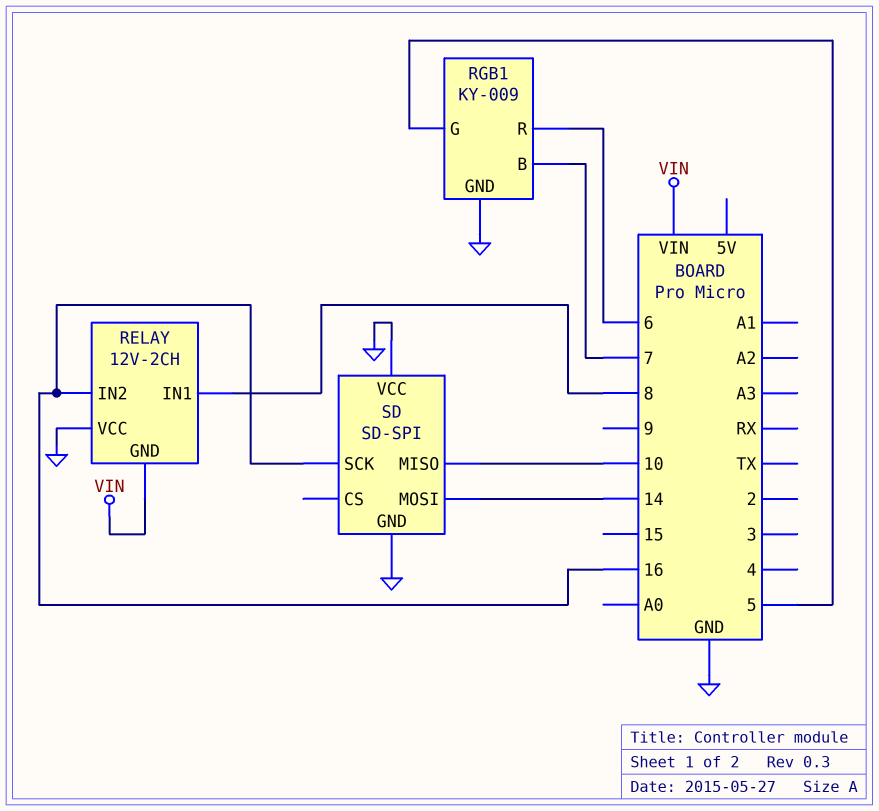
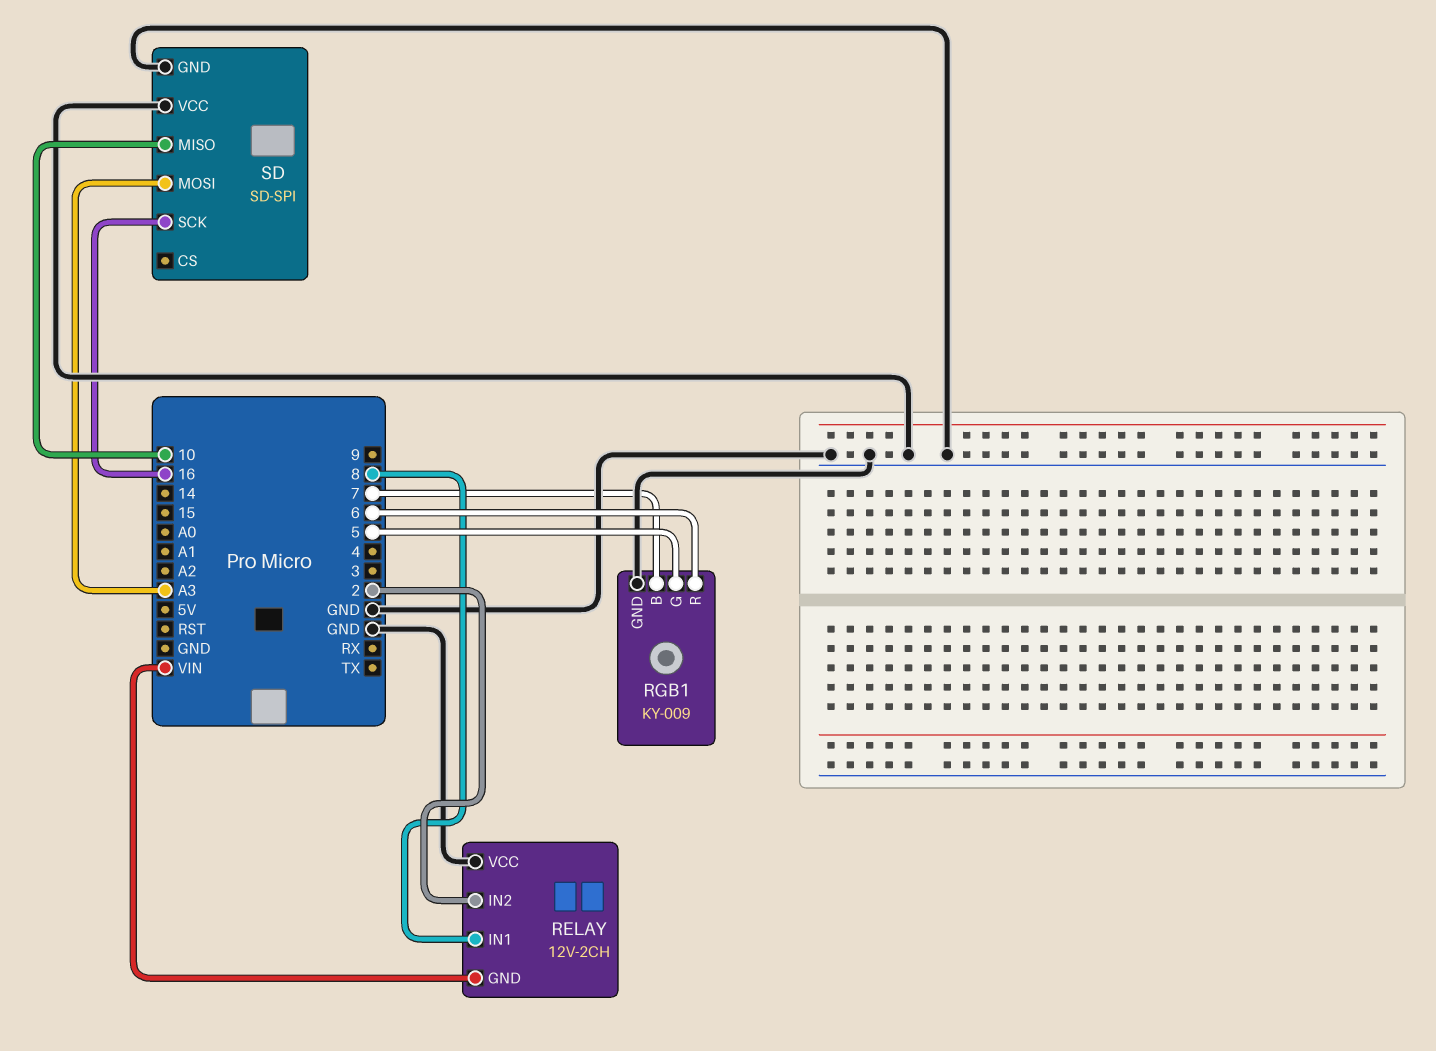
RELAY pin IN2: 16 -> 2
SD pin MOSI: 14 -> A3

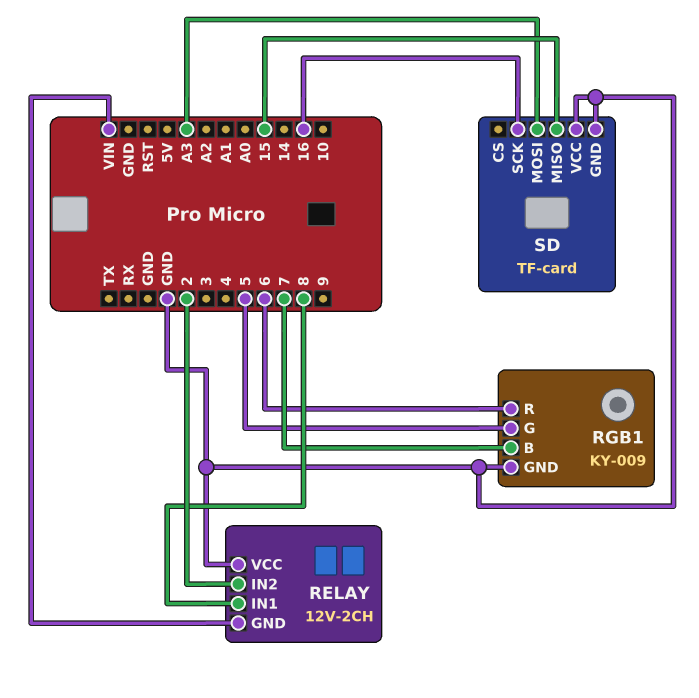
SD: SD-SPI -> TF-card
SD pin MISO: 10 -> 15

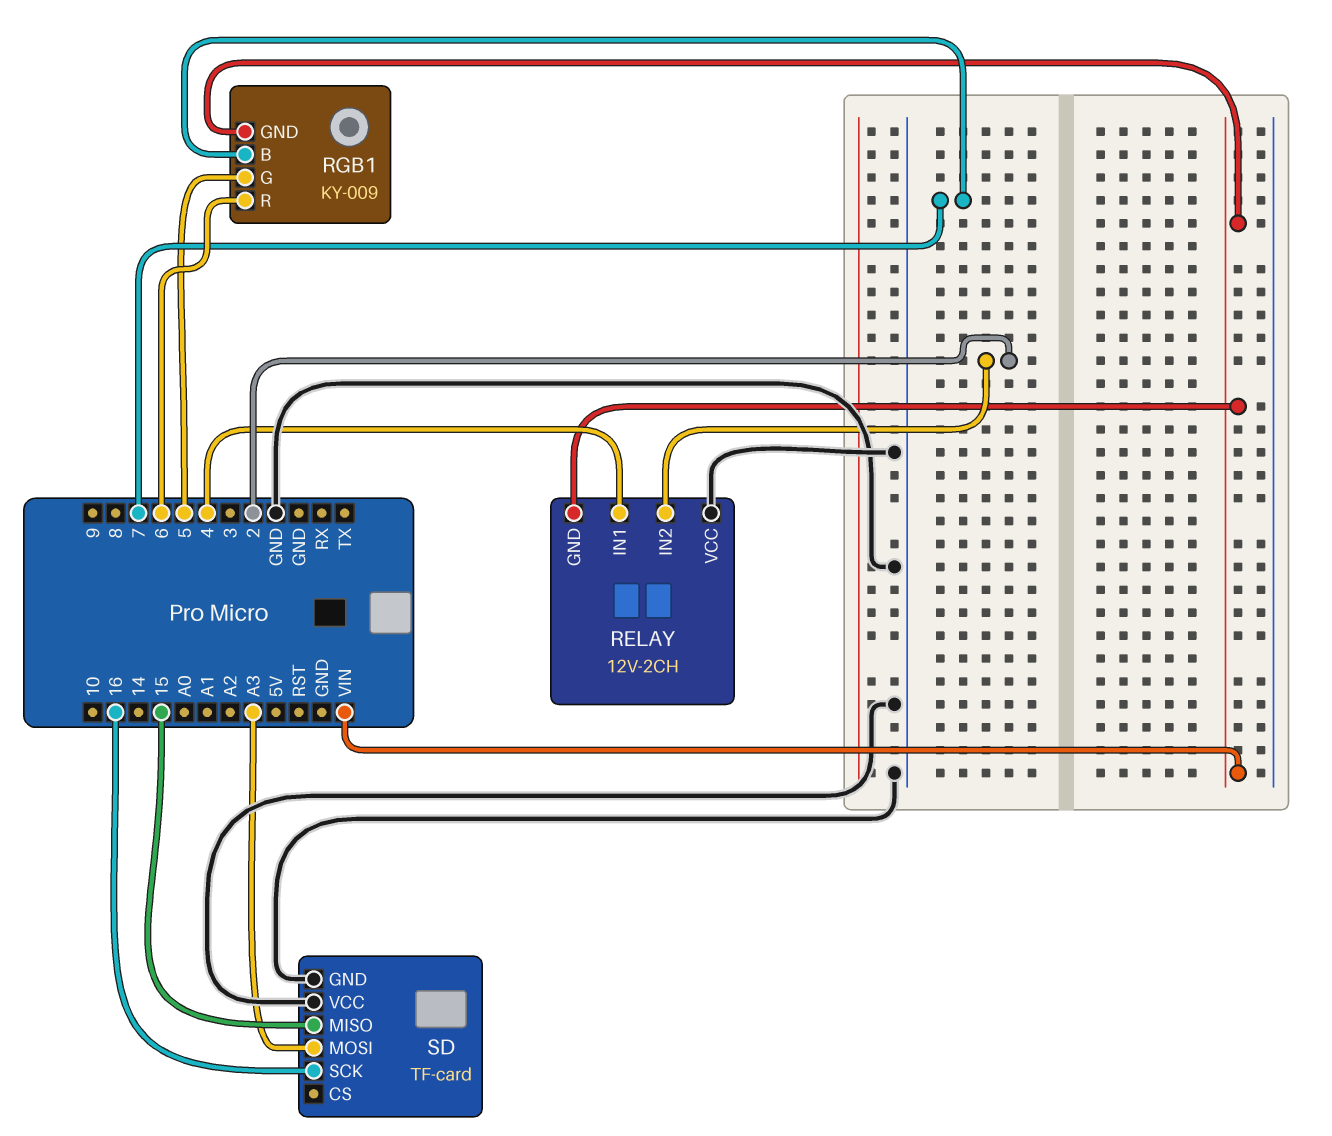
RELAY pin IN1: 8 -> 4
RGB1 pin GND: GND -> VIN

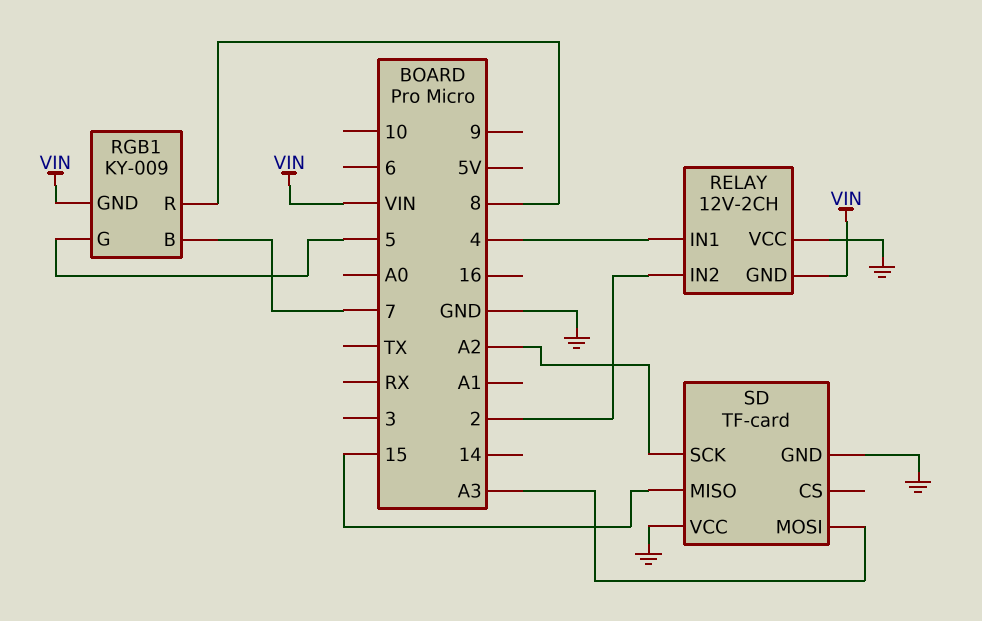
RGB1 pin R: 6 -> 8
SD pin SCK: 16 -> A2

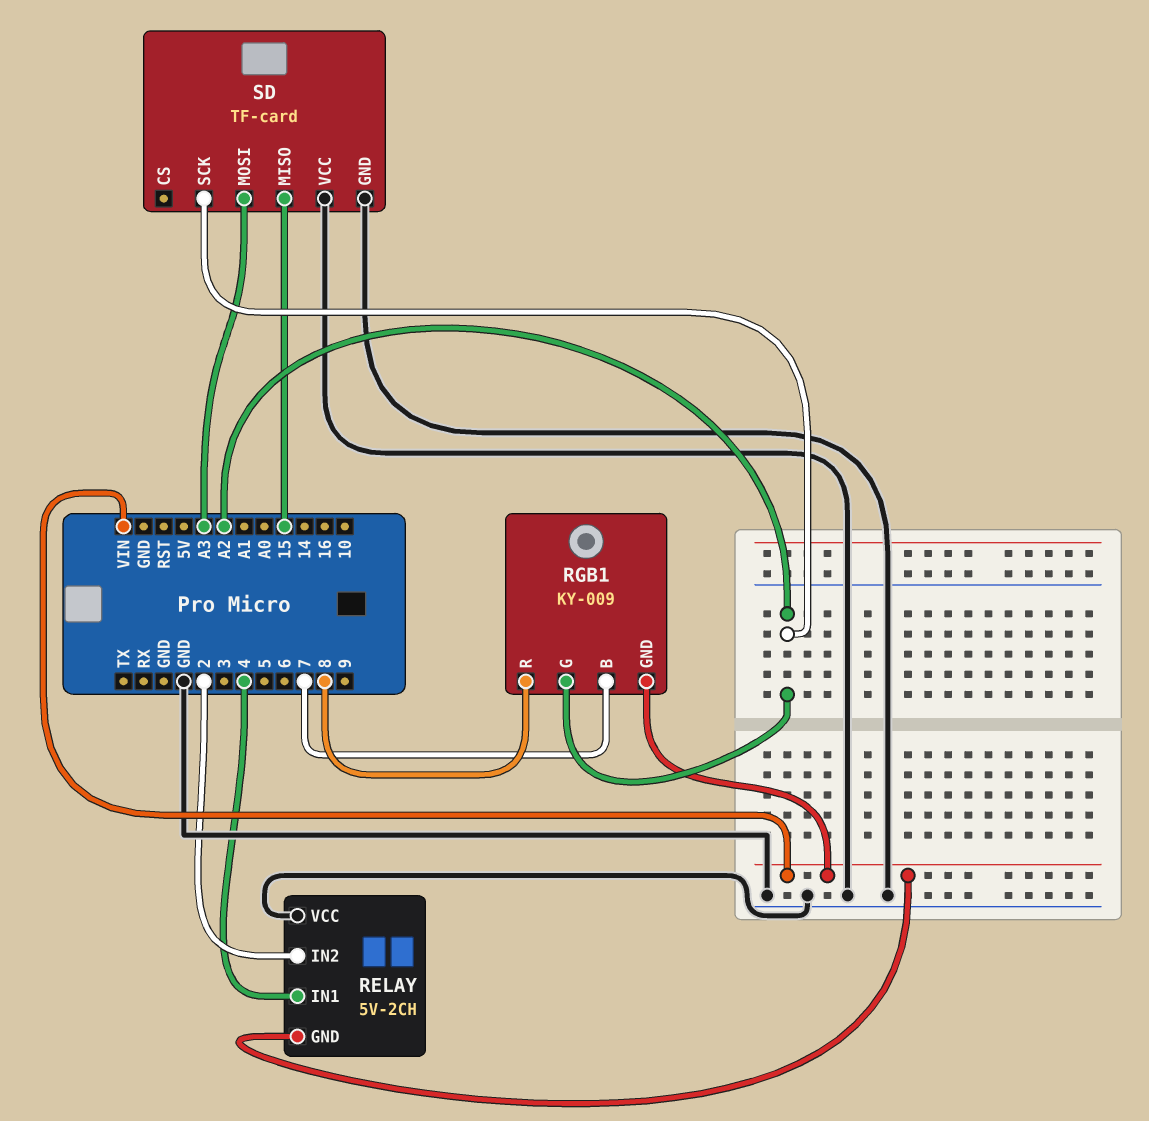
RELAY: 12V-2CH -> 5V-2CH
RGB1 pin G: 5 -> A2

